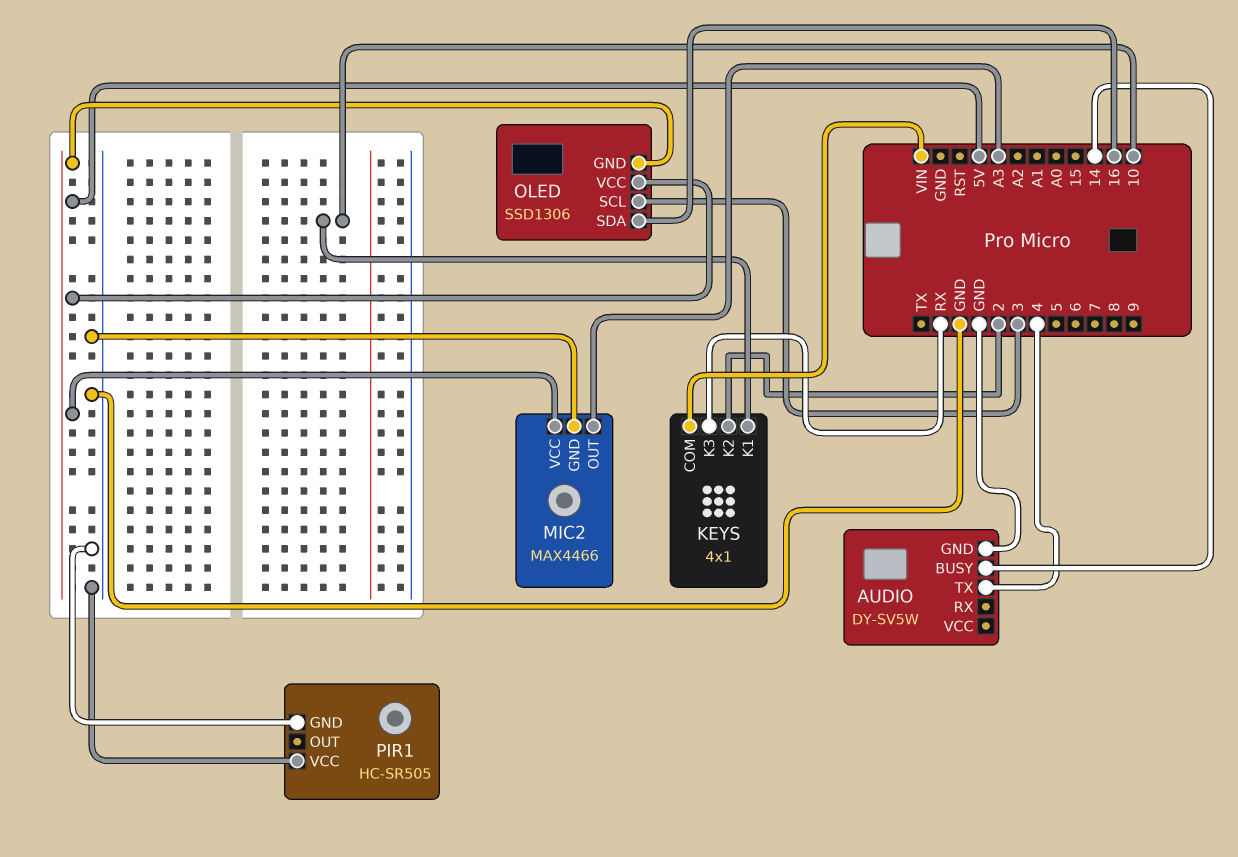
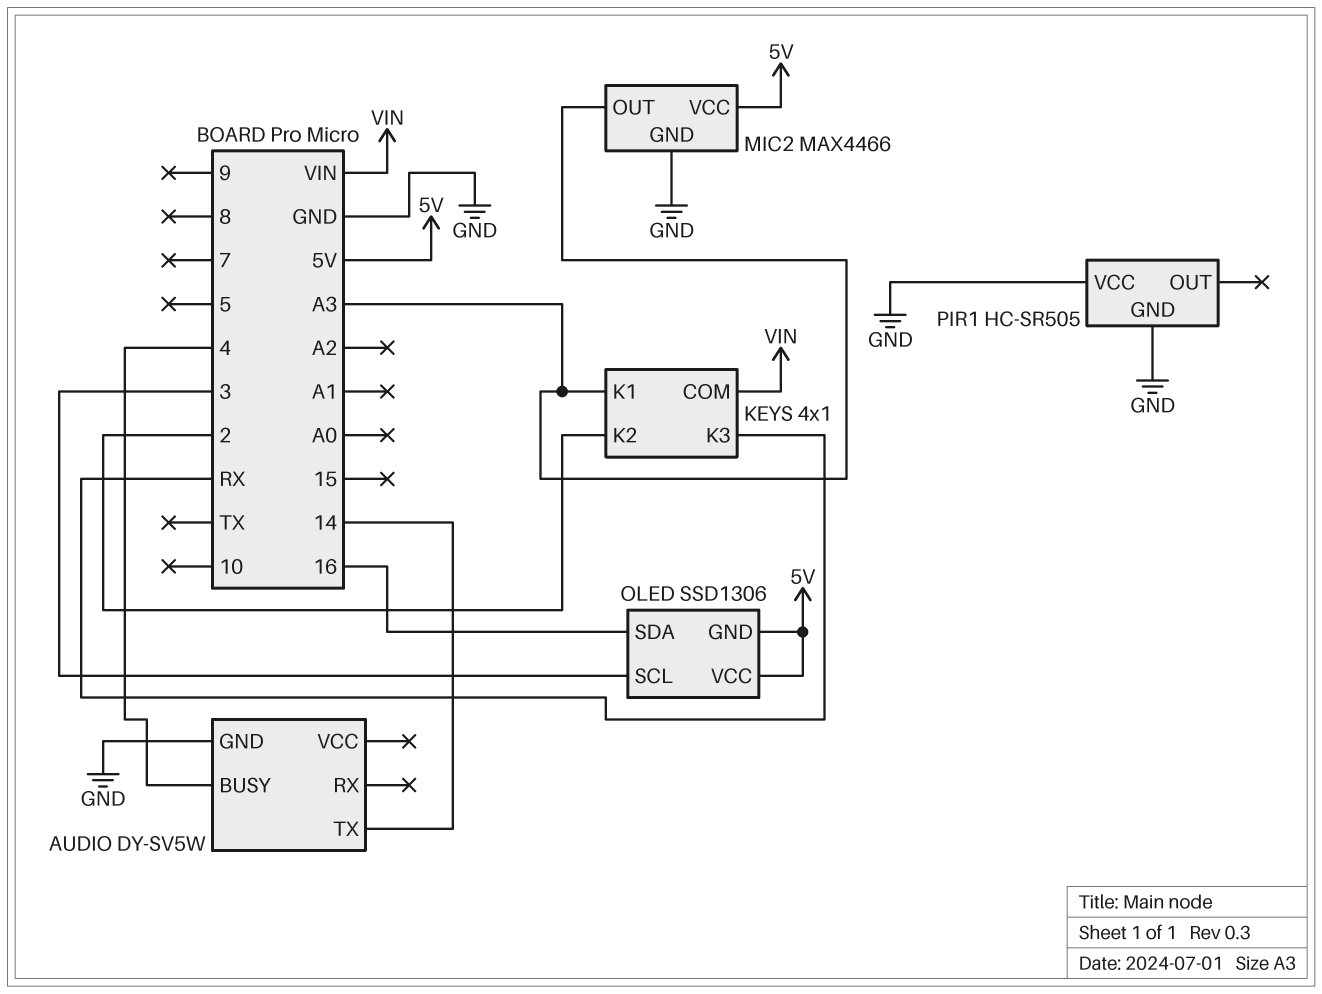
AUDIO pin BUSY: 14 -> 4
AUDIO pin TX: 4 -> 14
KEYS pin K1: 10 -> A3

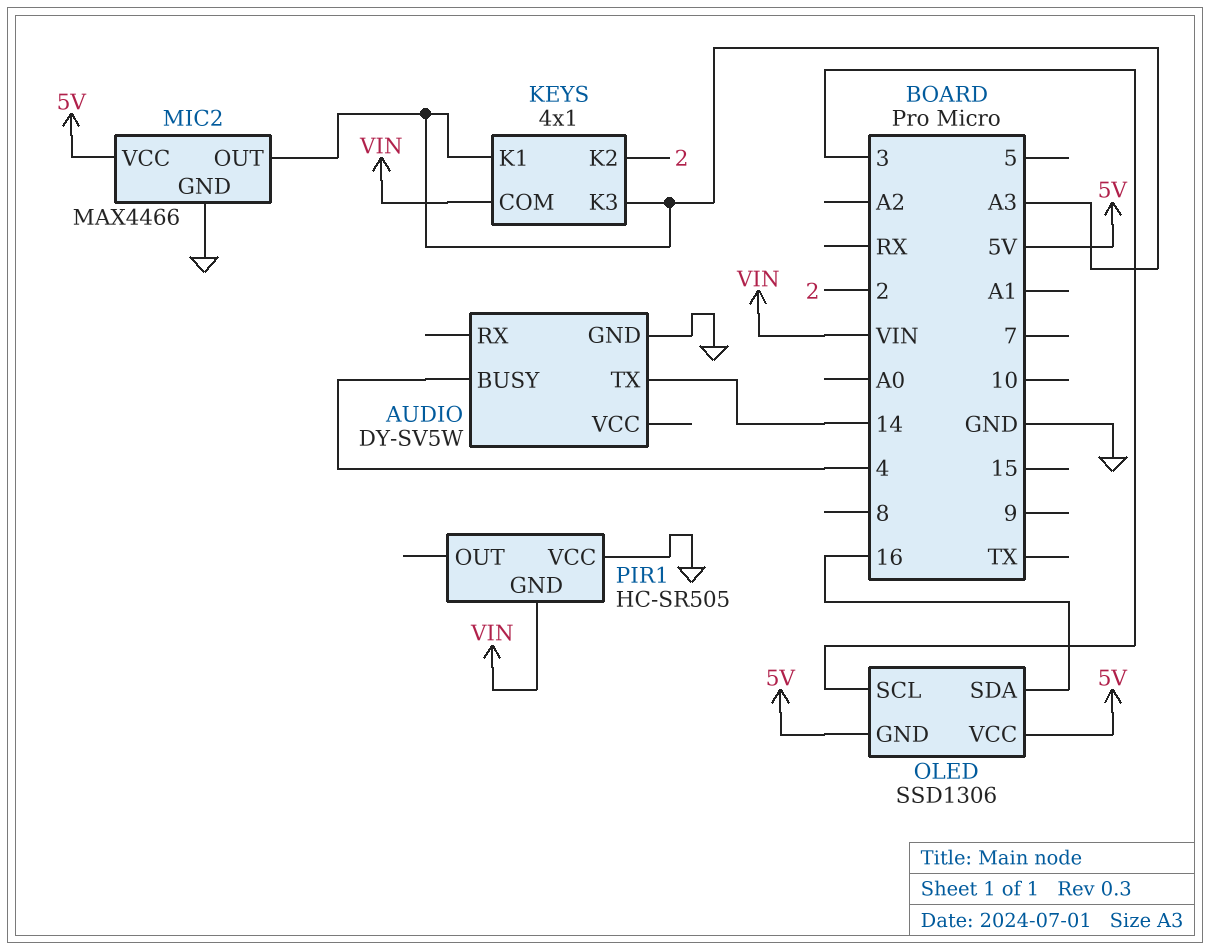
KEYS pin K3: RX -> A3
PIR1 pin GND: GND -> VIN

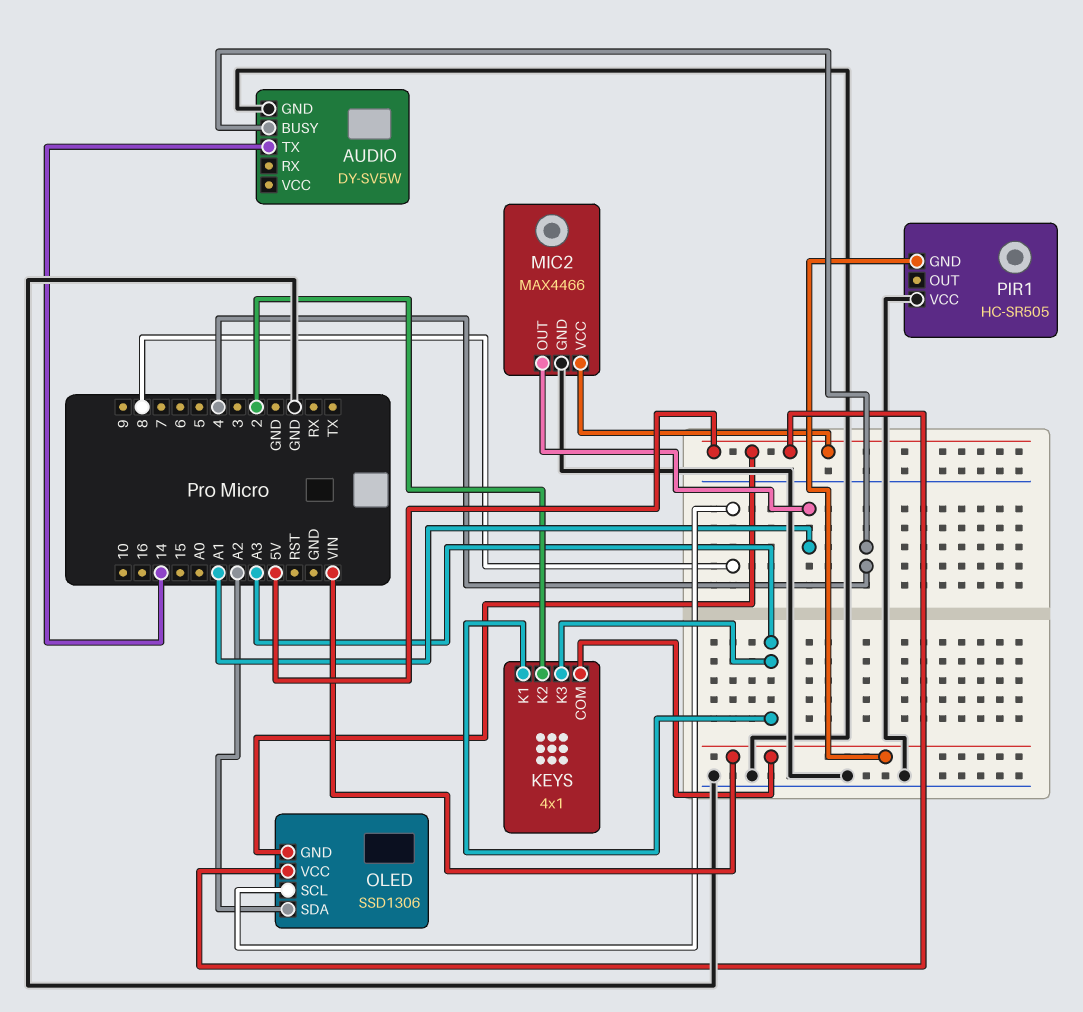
MIC2 pin OUT: A3 -> A1
OLED pin SCL: 3 -> 8
OLED pin SDA: 16 -> A2

